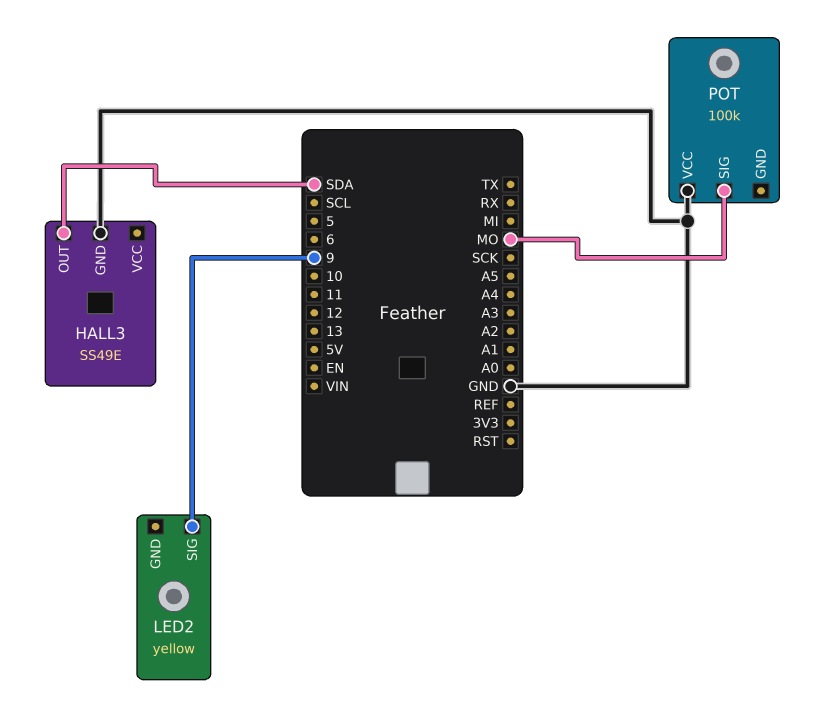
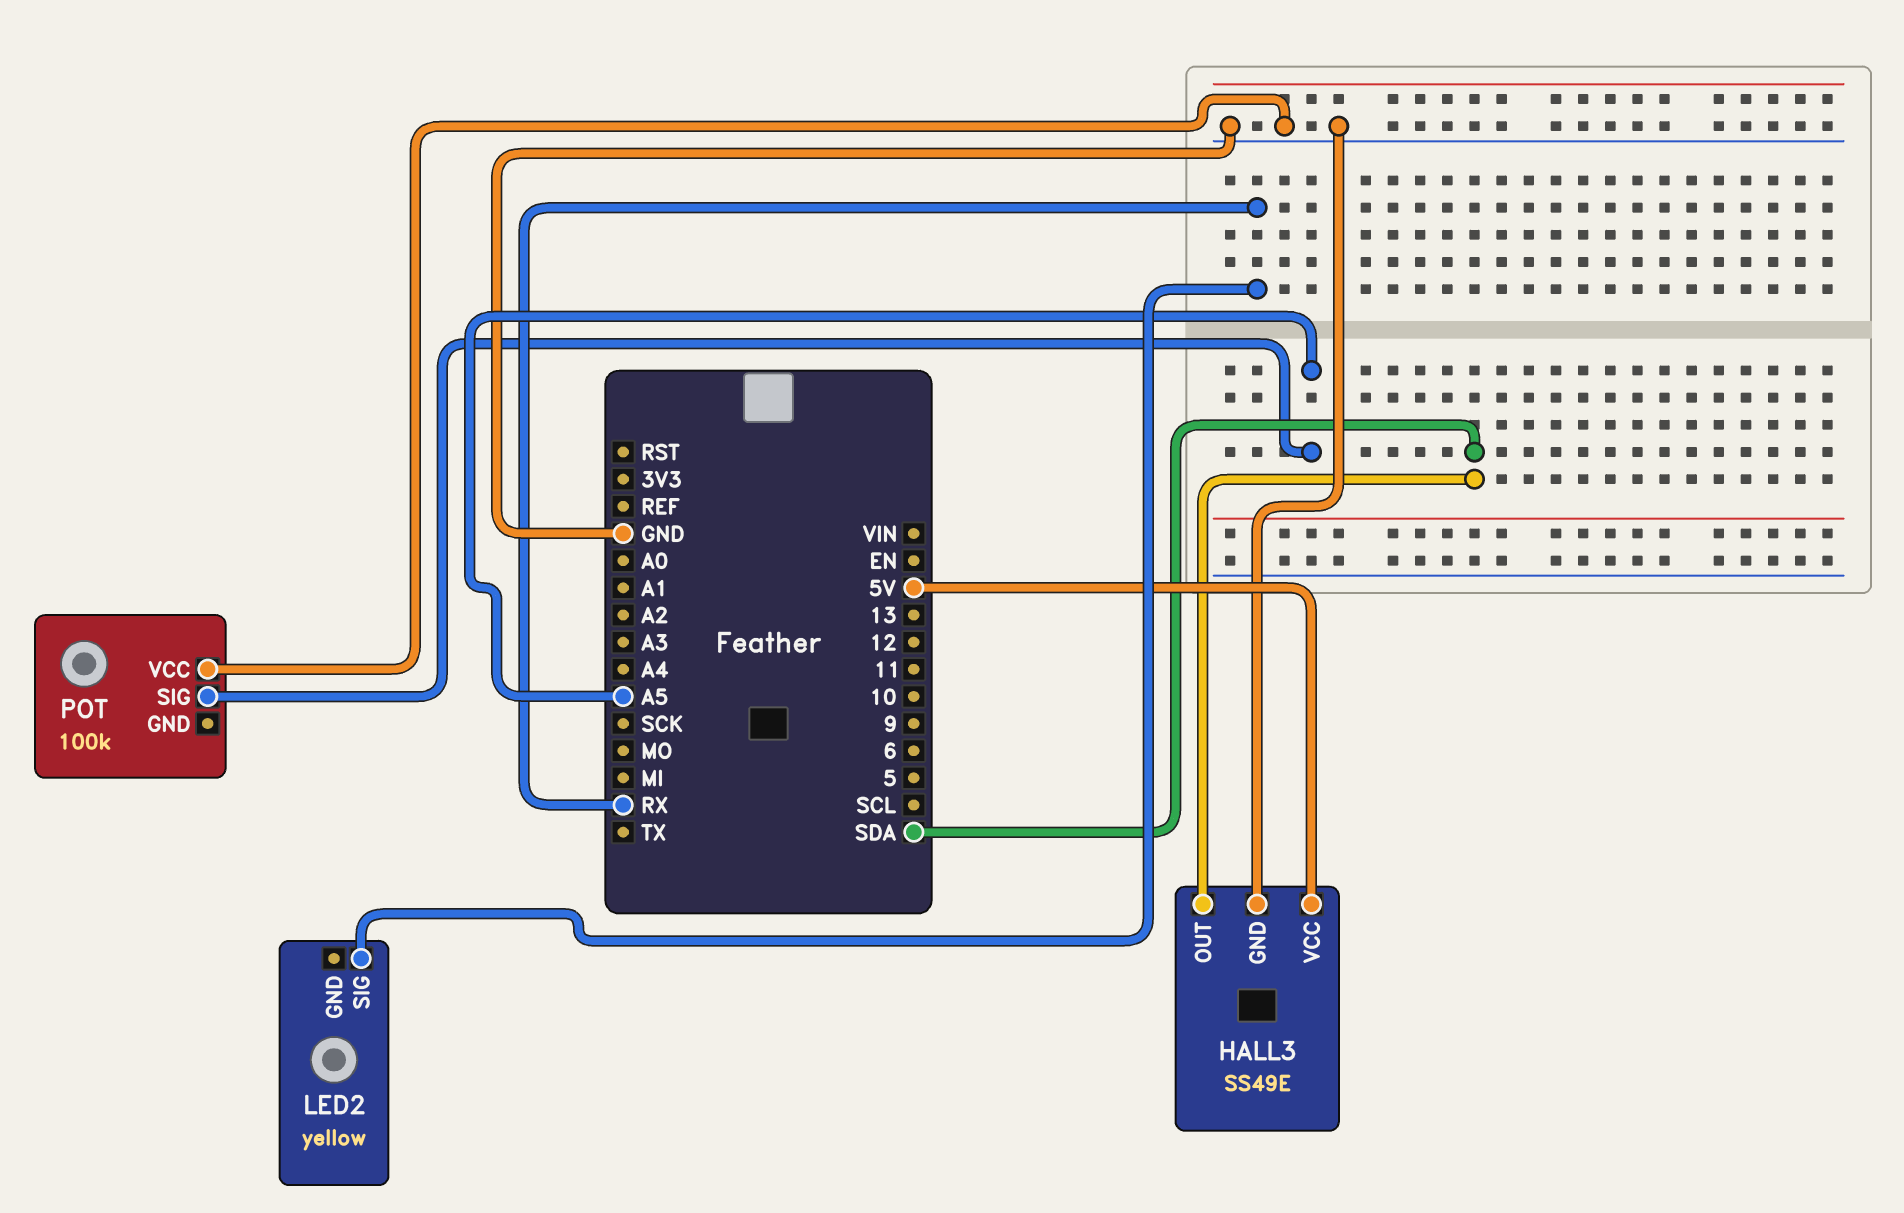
HALL3 pin VCC: none -> 5V
LED2 pin SIG: 9 -> RX
POT pin SIG: MO -> A5

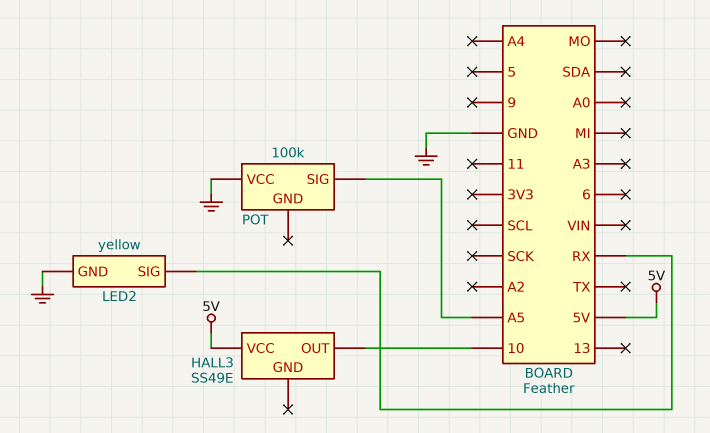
HALL3 pin GND: GND -> none
HALL3 pin OUT: SDA -> 10
LED2 pin GND: none -> GND

